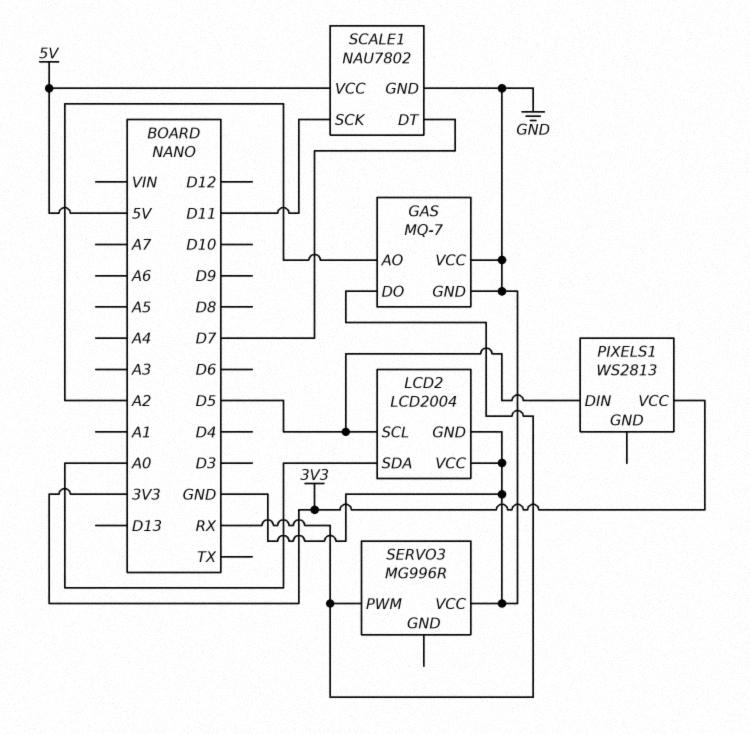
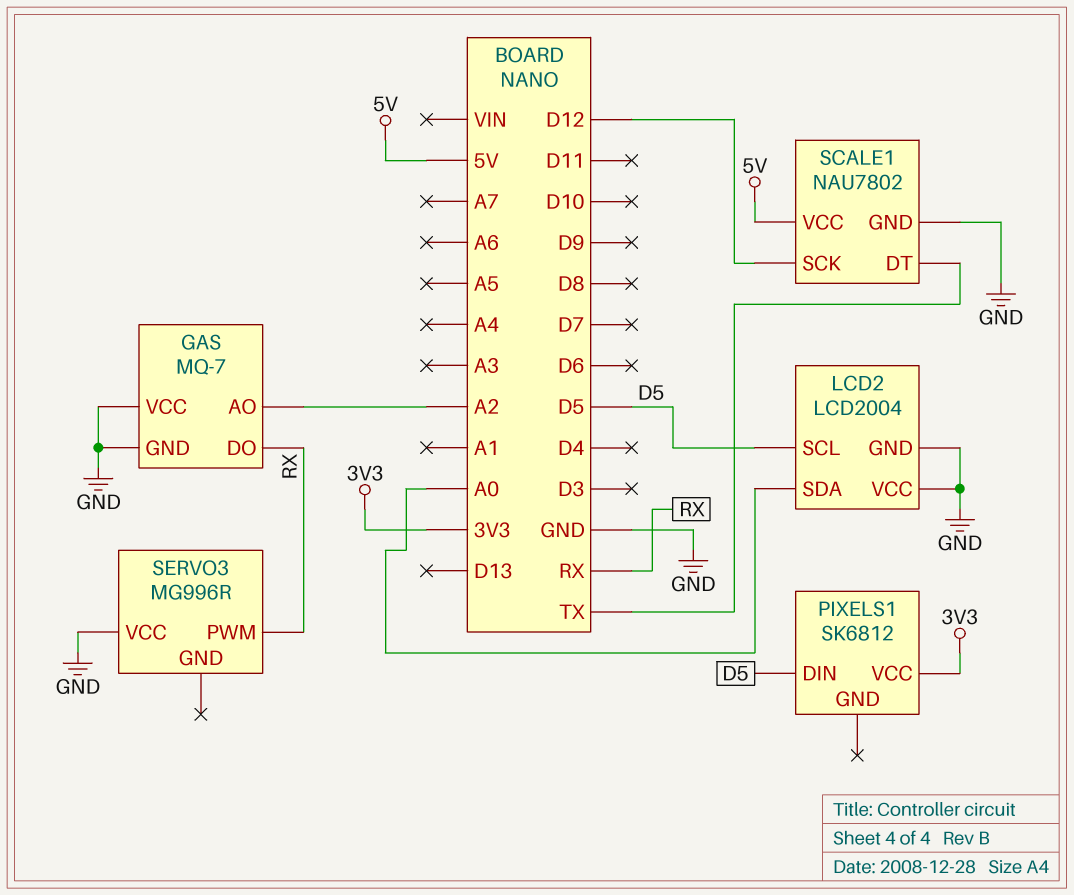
PIXELS1: WS2813 -> SK6812
SCALE1 pin DT: D7 -> TX
SCALE1 pin SCK: D11 -> D12

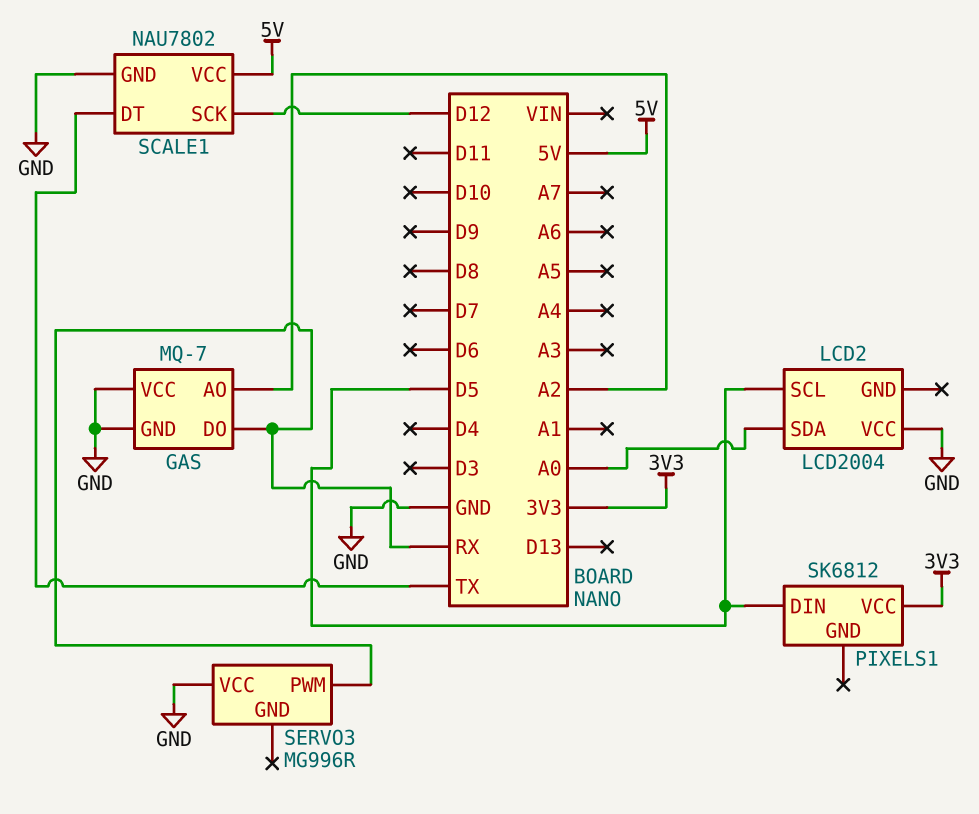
LCD2 pin GND: GND -> none

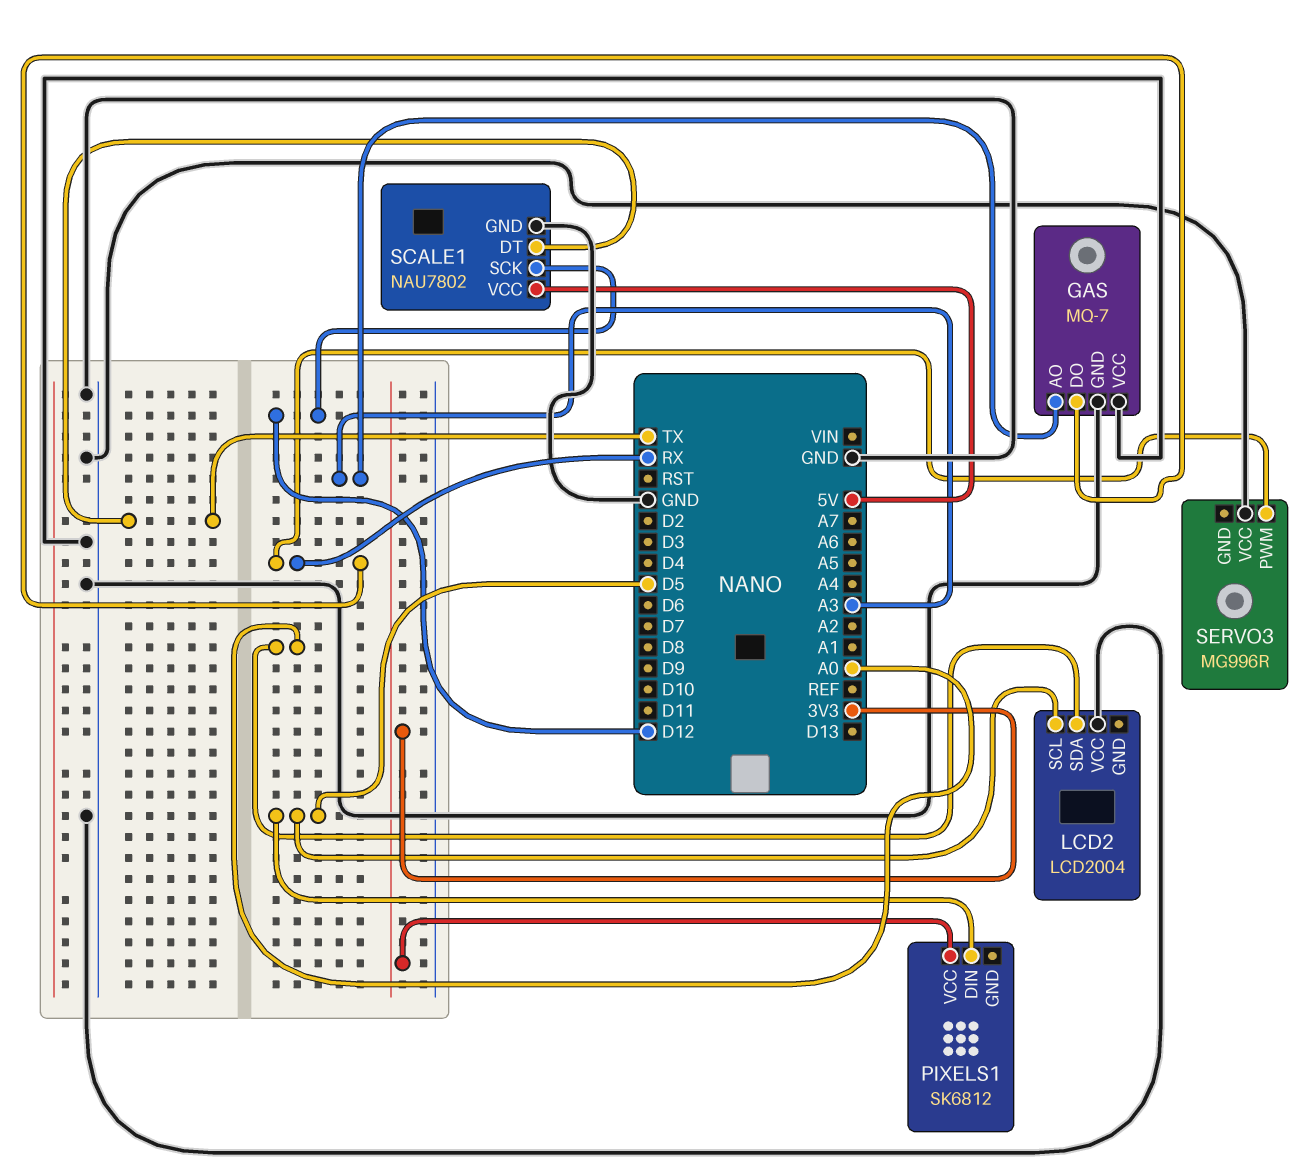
GAS pin AO: A2 -> A3

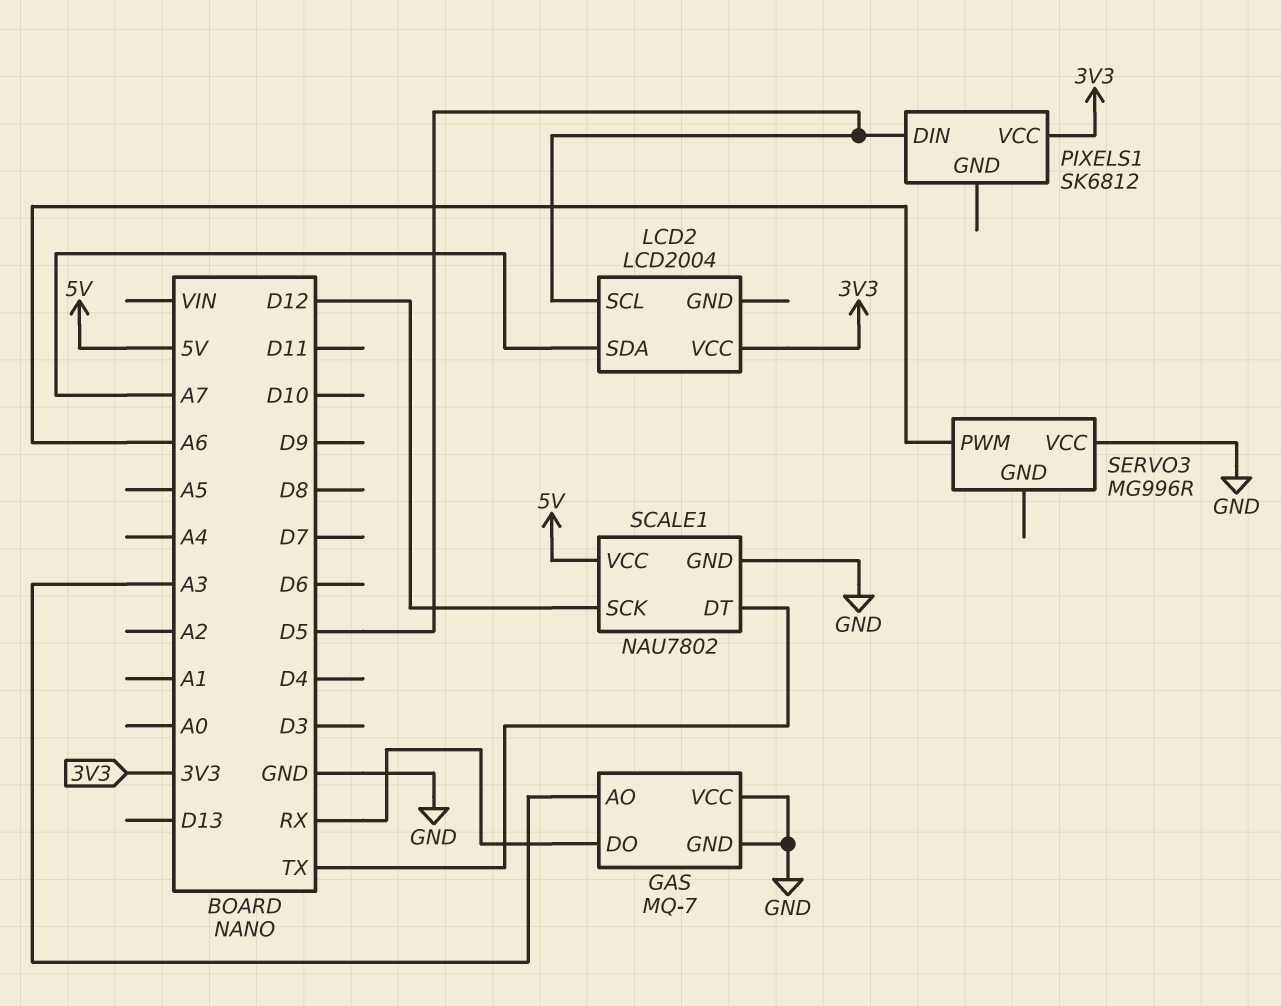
LCD2 pin SDA: A0 -> A7
LCD2 pin VCC: GND -> 3V3
SERVO3 pin PWM: RX -> A6

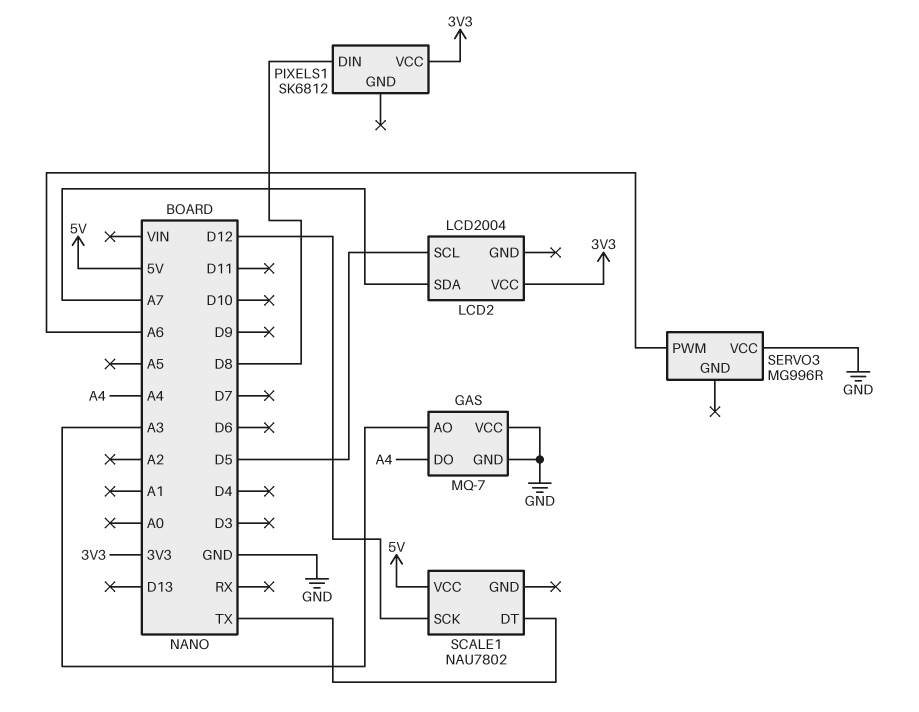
GAS pin DO: RX -> A4
PIXELS1 pin DIN: D5 -> D8
SCALE1 pin GND: GND -> none

